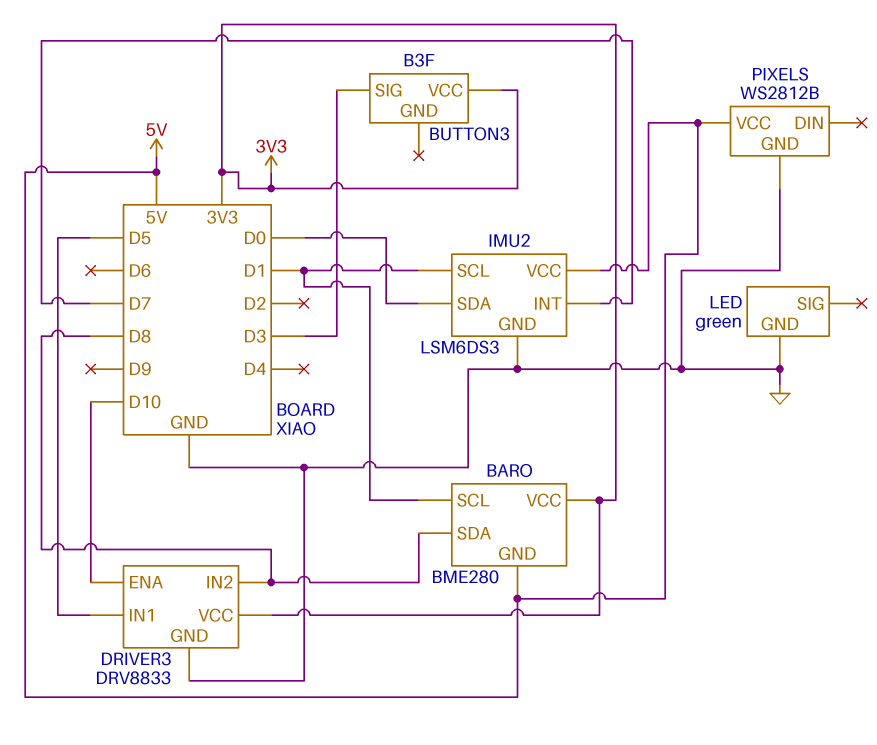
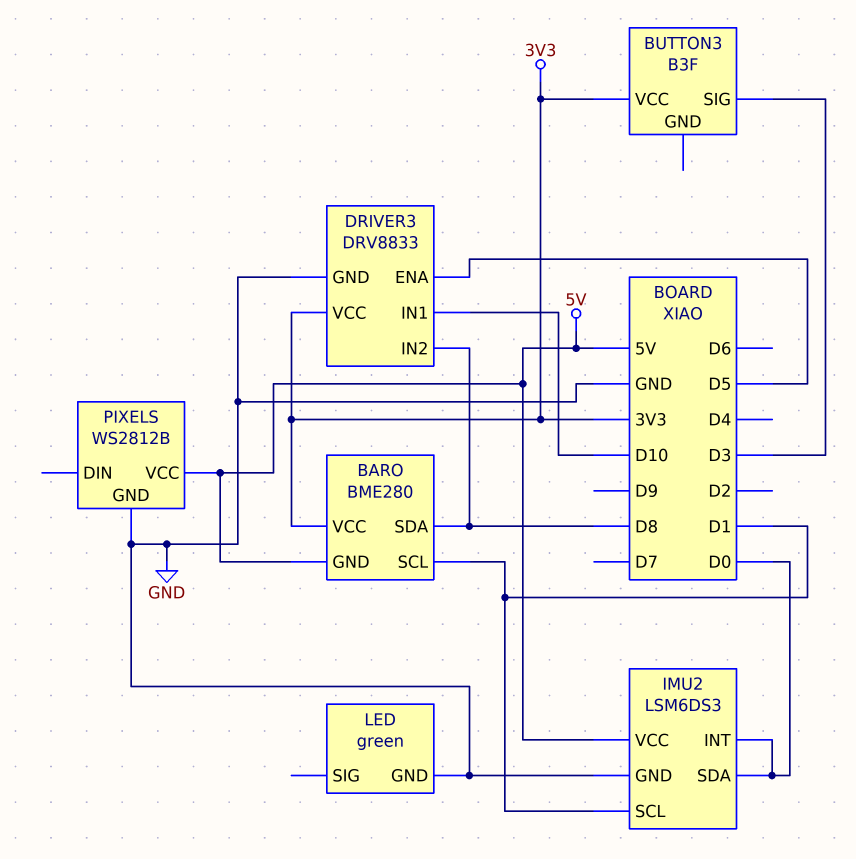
DRIVER3 pin ENA: D10 -> D5
DRIVER3 pin IN1: D5 -> D10
IMU2 pin INT: D7 -> D0

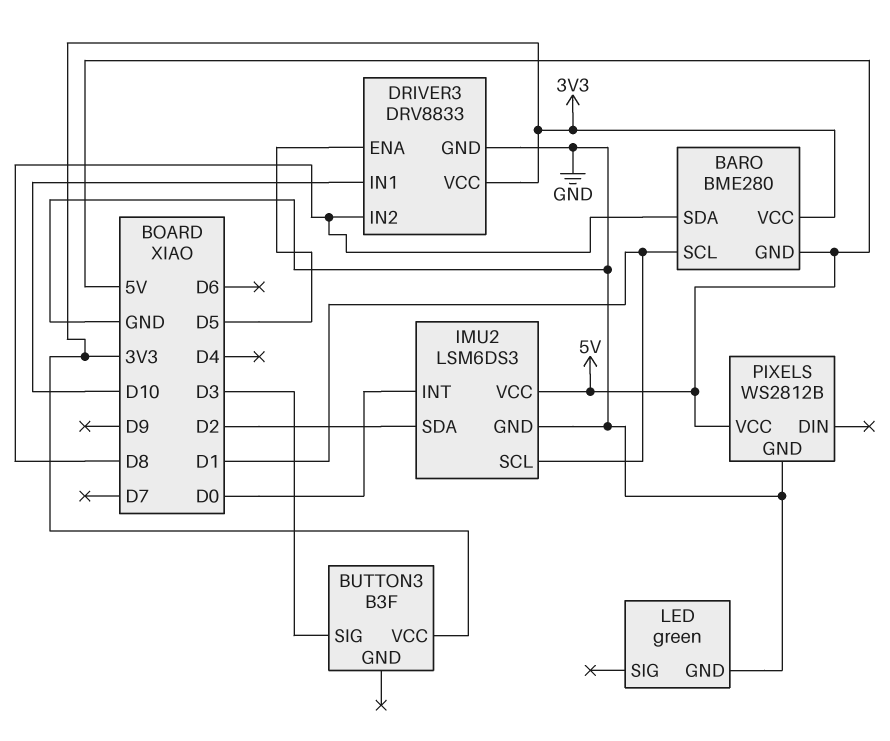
IMU2 pin SDA: D0 -> D2

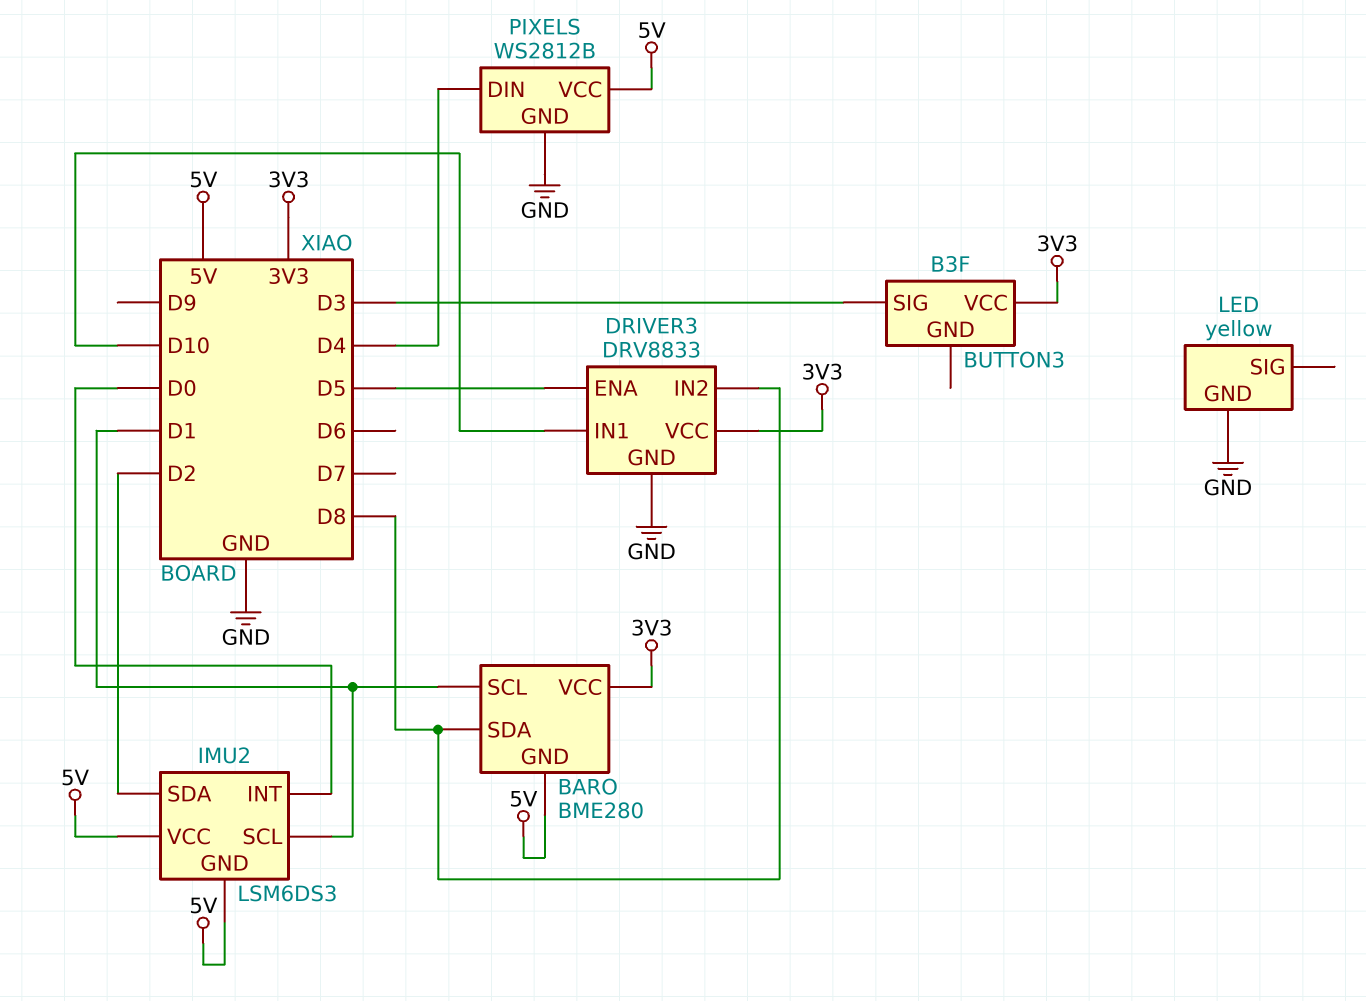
IMU2 pin GND: GND -> 5V
LED: green -> yellow
PIXELS pin DIN: none -> D4

